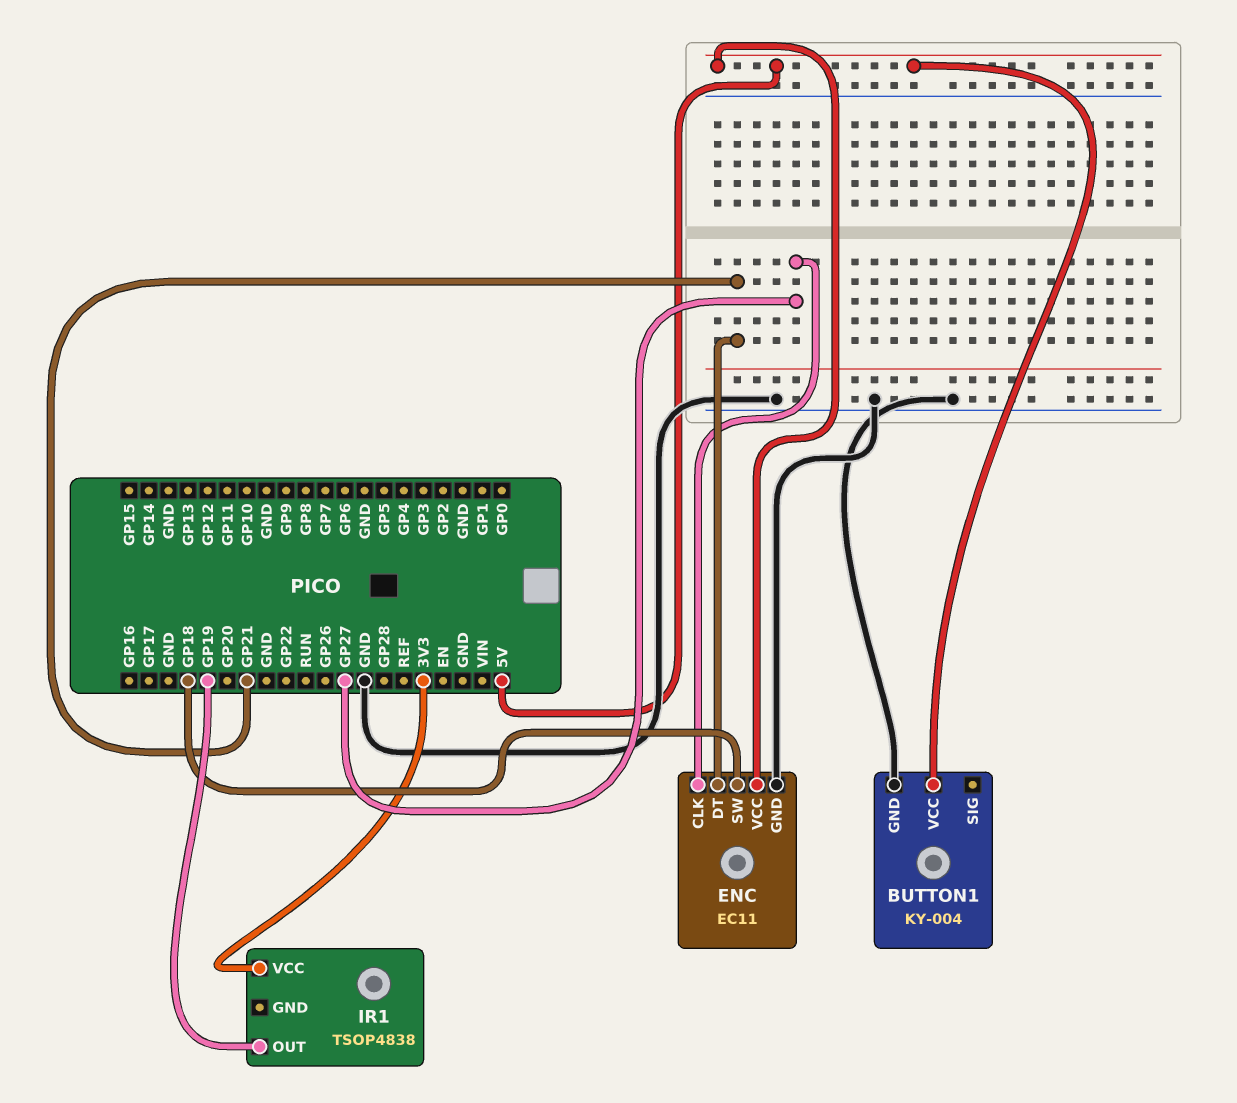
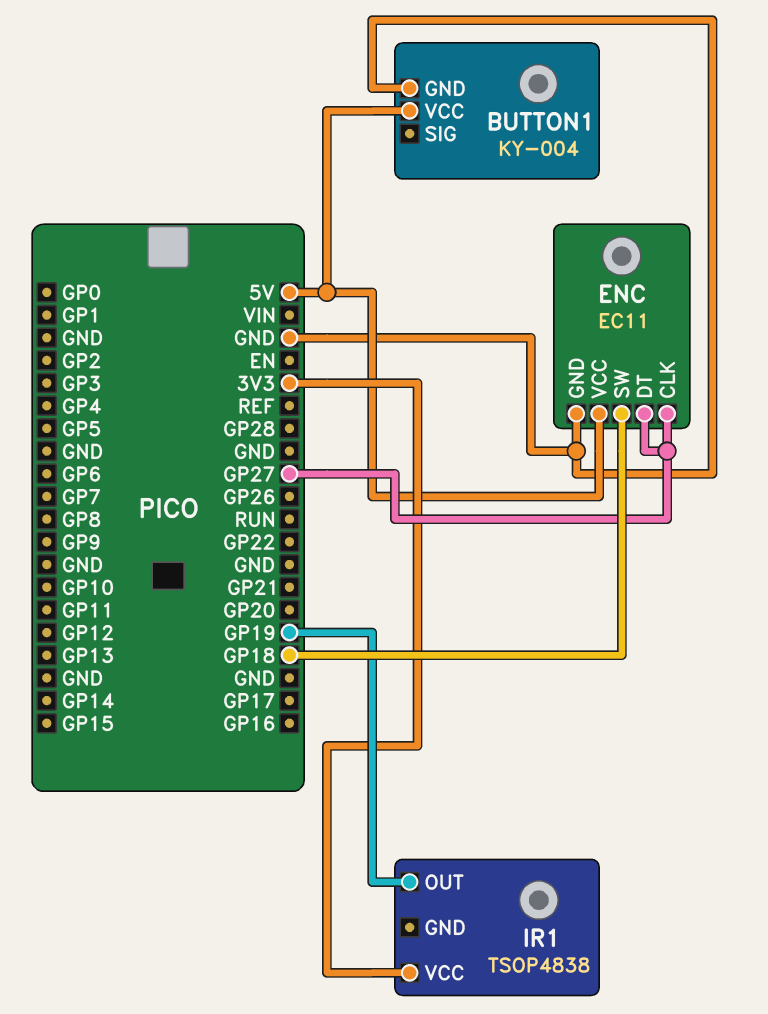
ENC pin DT: GP21 -> GP27

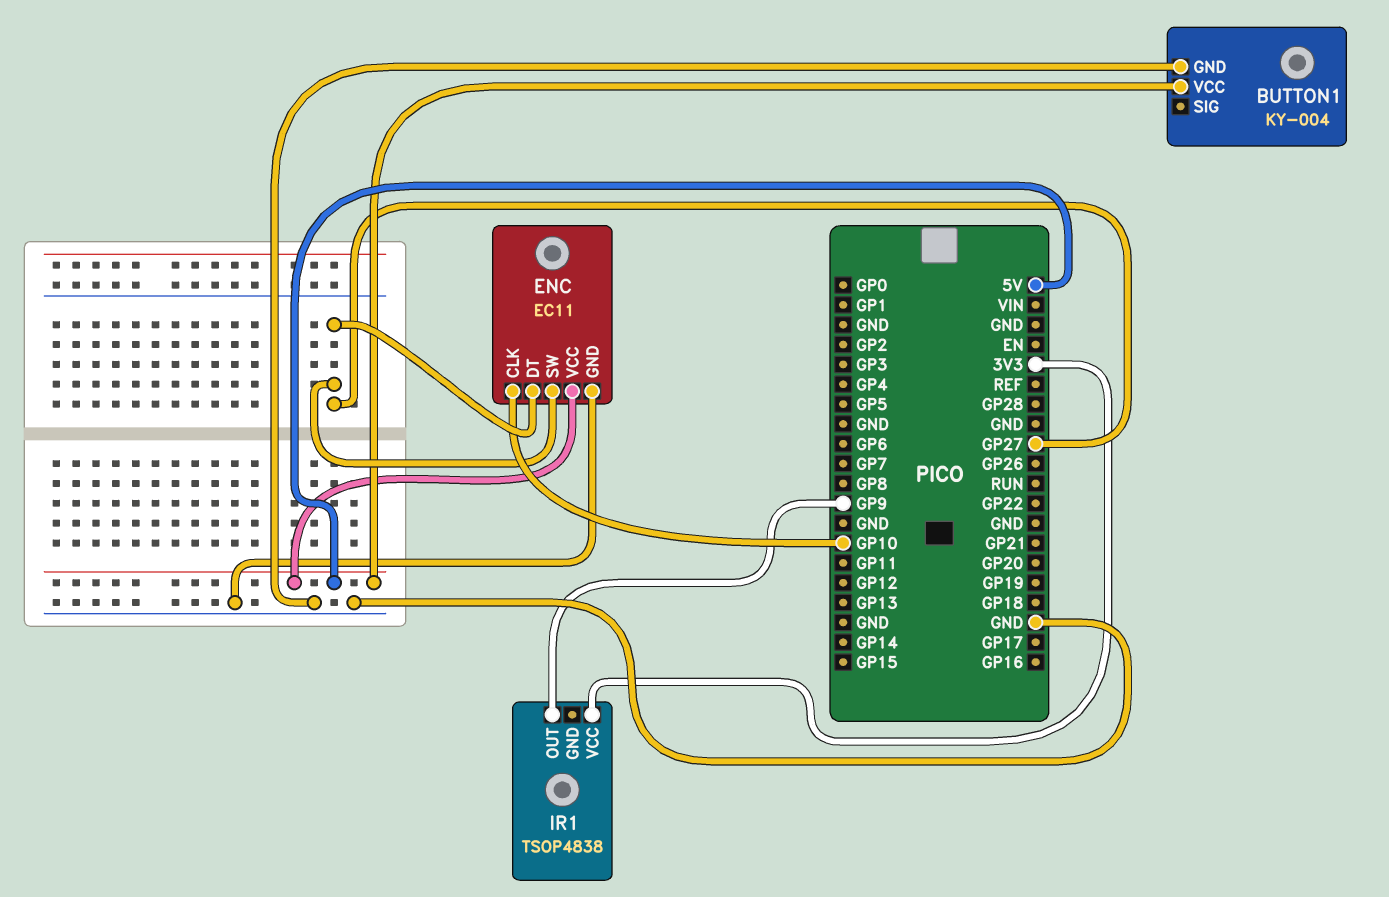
ENC pin CLK: GP27 -> GP10
ENC pin SW: GP18 -> GP27
IR1 pin OUT: GP19 -> GP9

